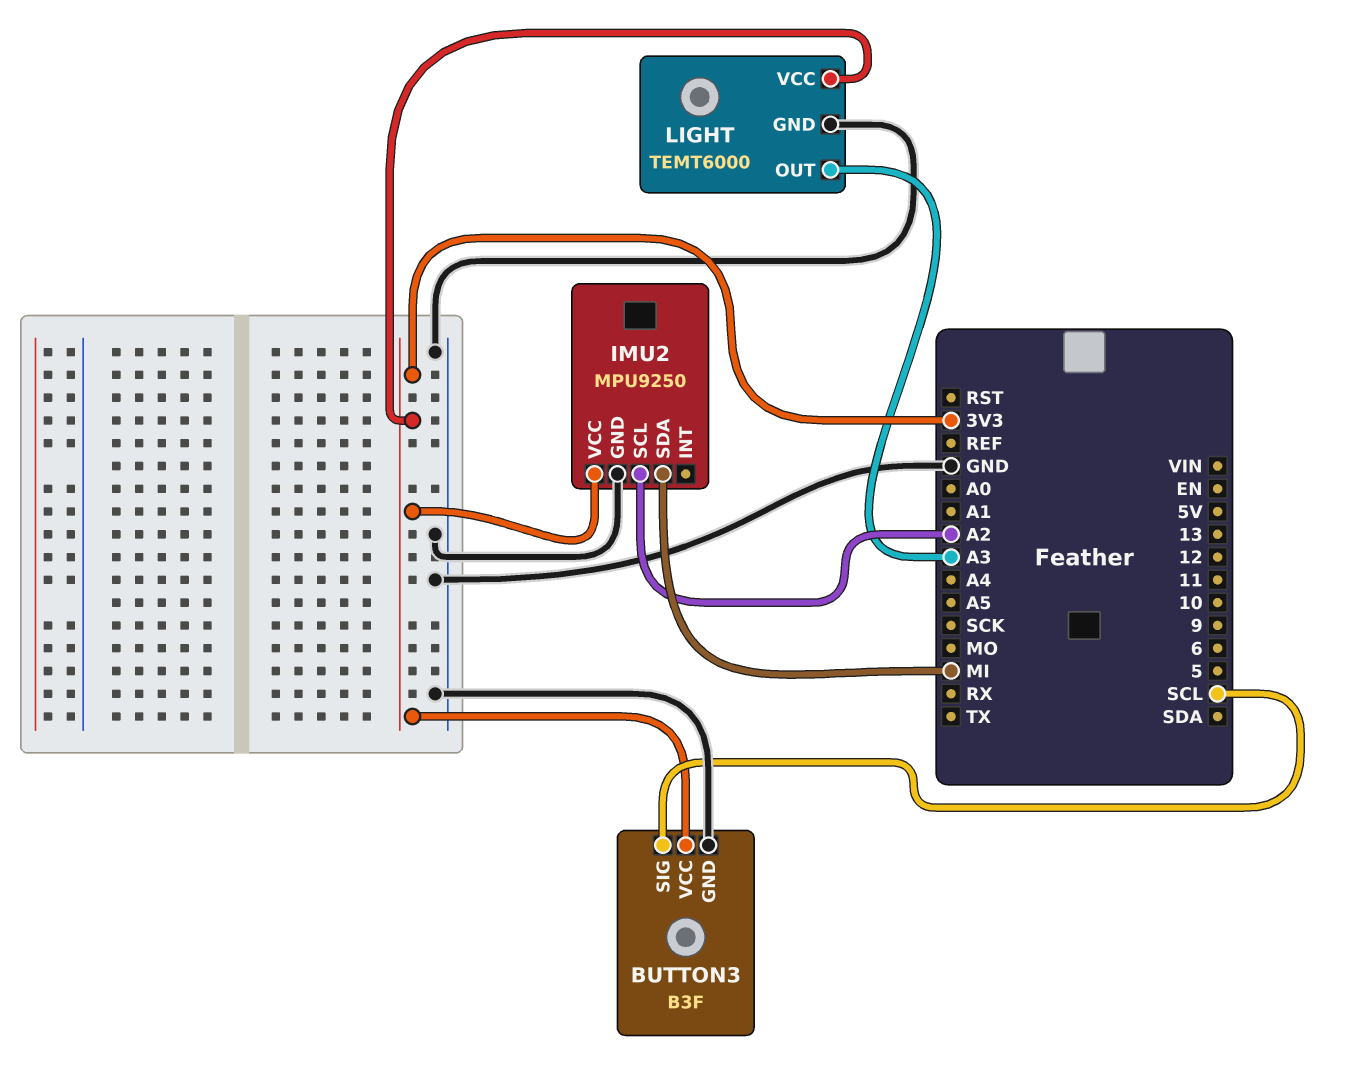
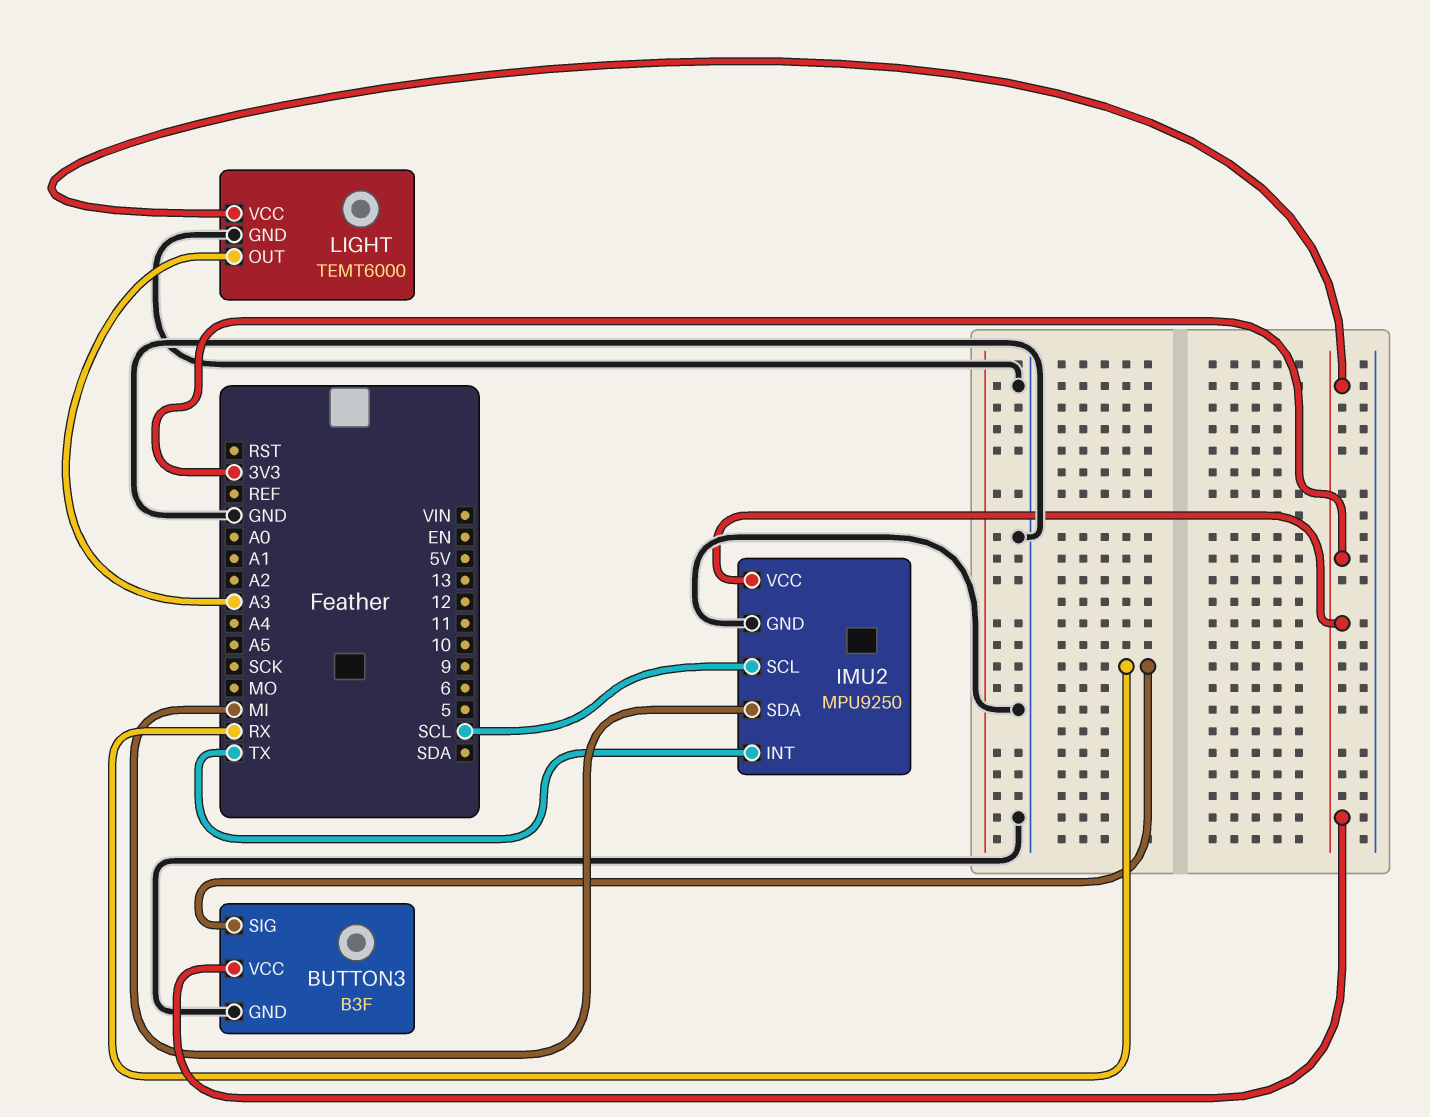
BUTTON3 pin SIG: SCL -> RX
IMU2 pin INT: none -> TX
IMU2 pin SCL: A2 -> SCL

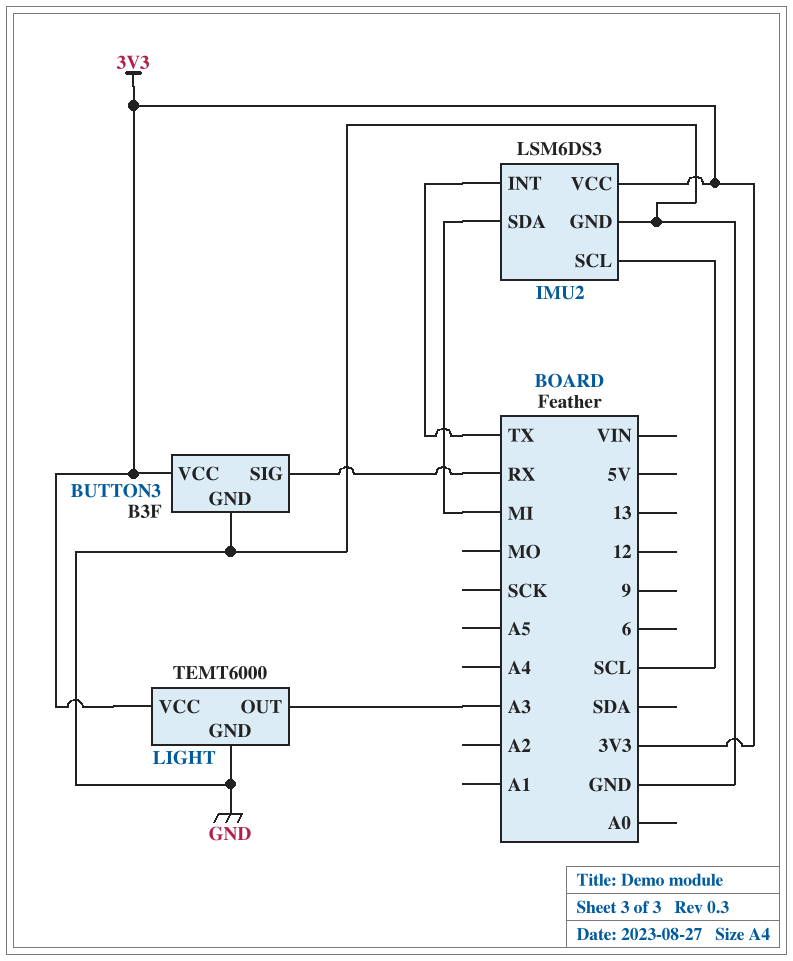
IMU2: MPU9250 -> LSM6DS3

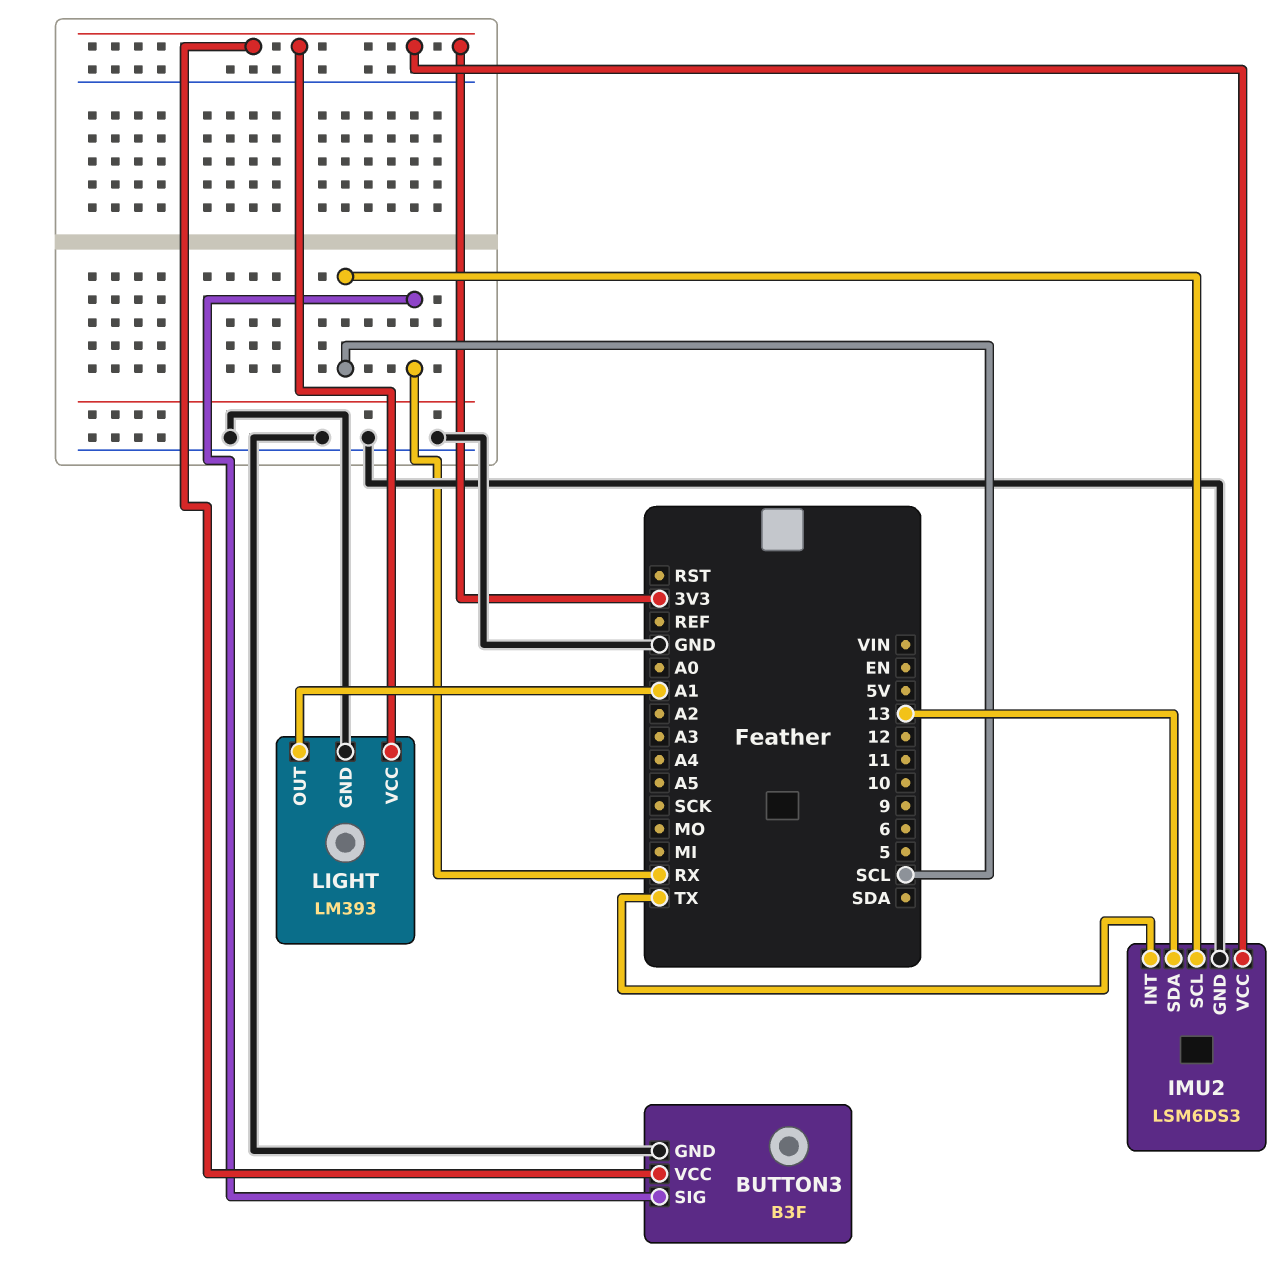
IMU2 pin SDA: MI -> 13
LIGHT: TEMT6000 -> LM393
LIGHT pin OUT: A3 -> A1

